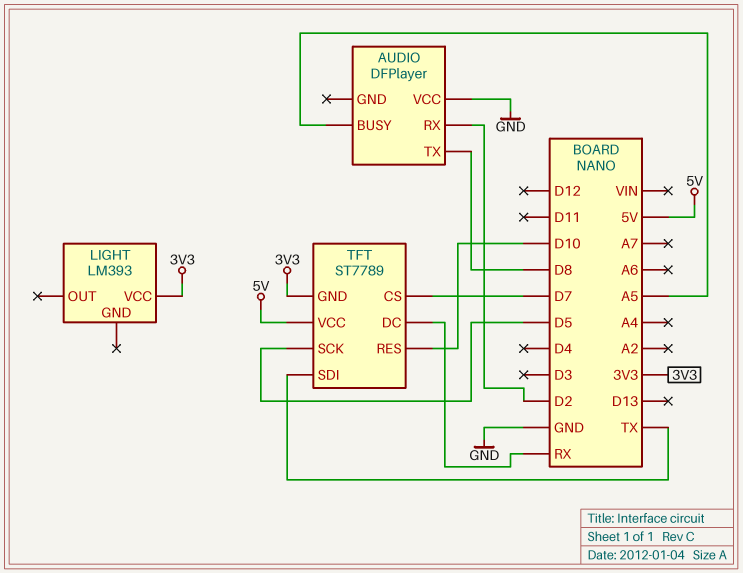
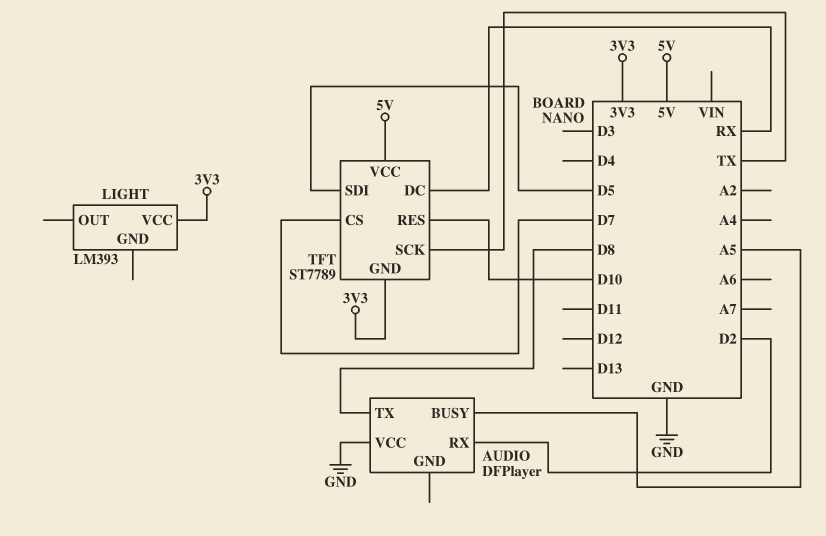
TFT pin SCK: D5 -> TX
TFT pin SDI: TX -> D5

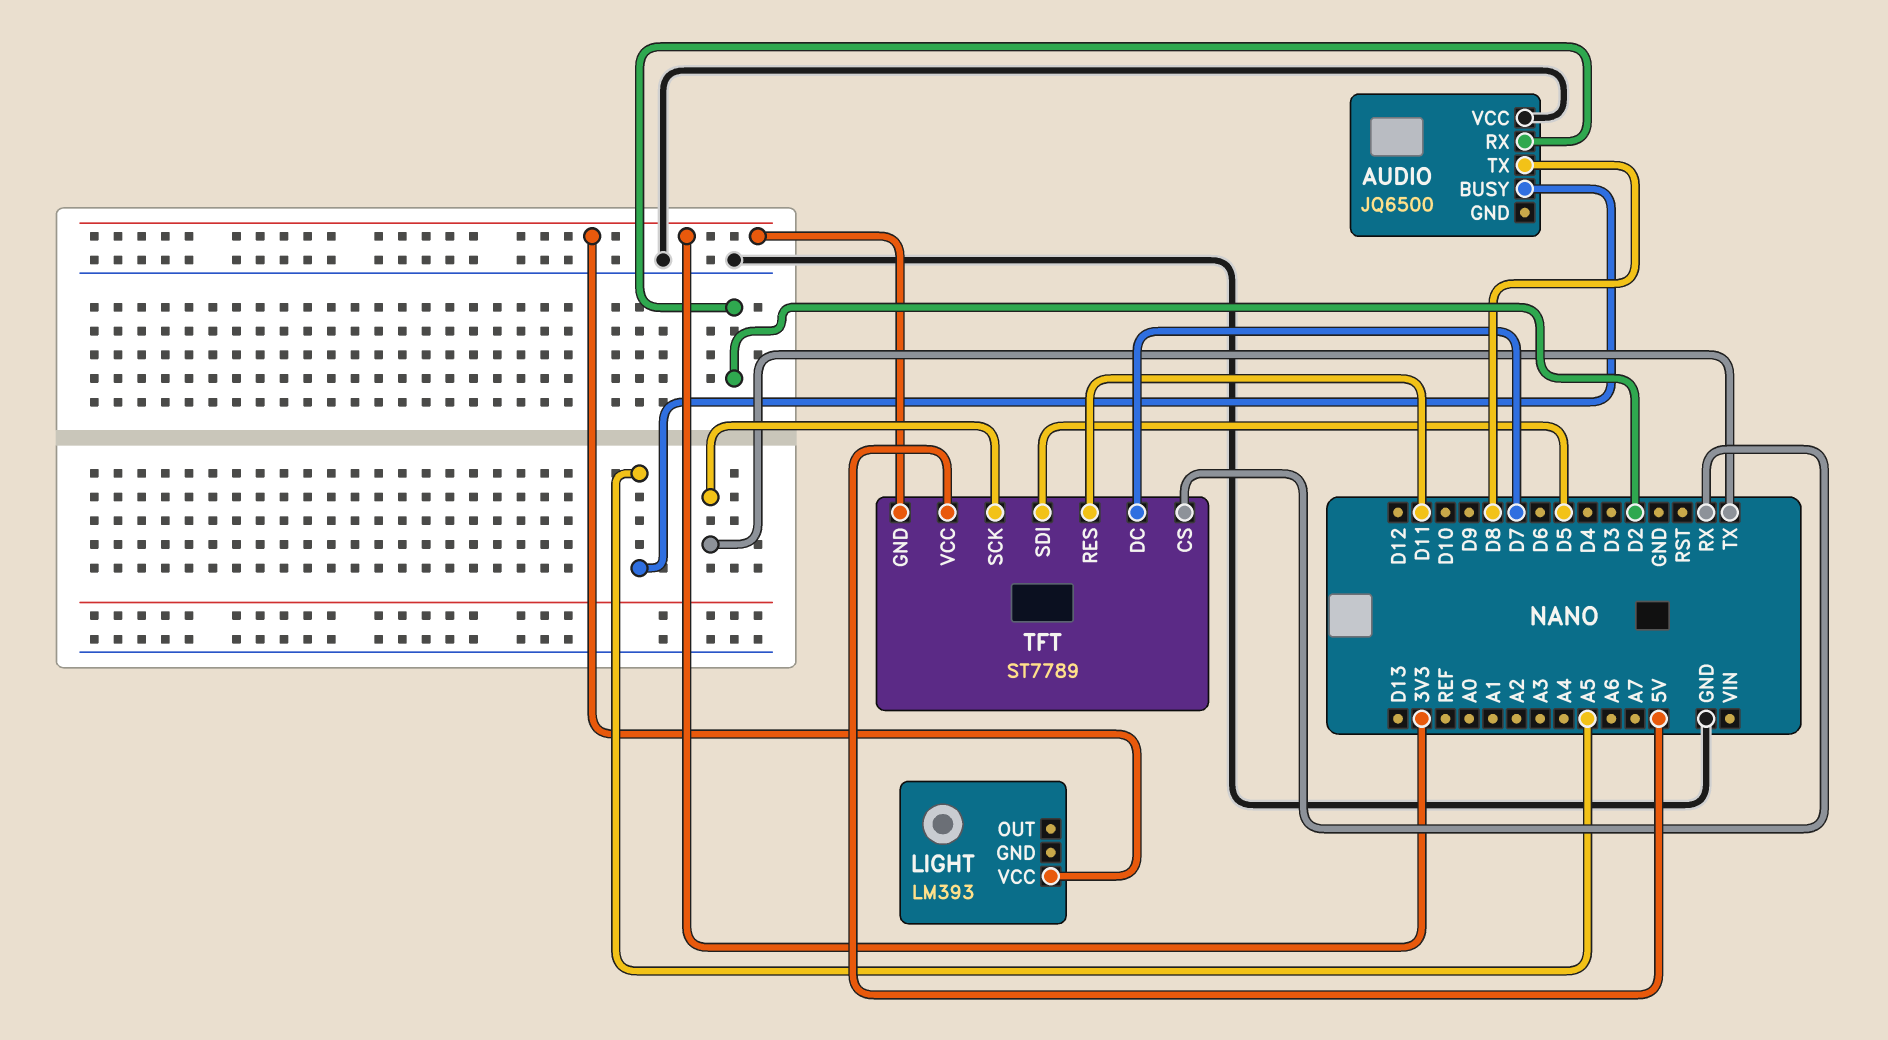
AUDIO: DFPlayer -> JQ6500
TFT pin CS: D7 -> RX
TFT pin DC: RX -> D7
TFT pin RES: D10 -> D11

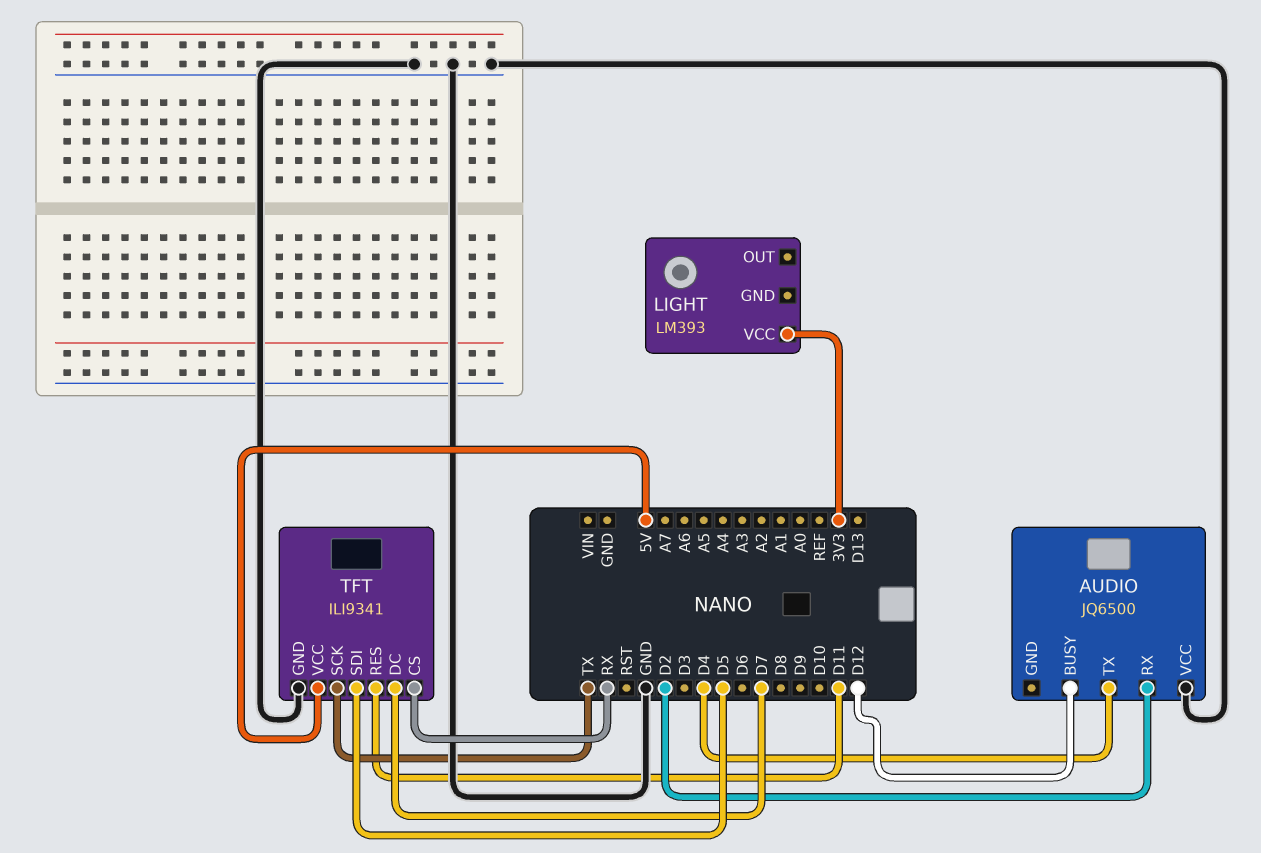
AUDIO pin BUSY: A5 -> D12
AUDIO pin TX: D8 -> D4
TFT: ST7789 -> ILI9341
TFT pin GND: 3V3 -> GND

